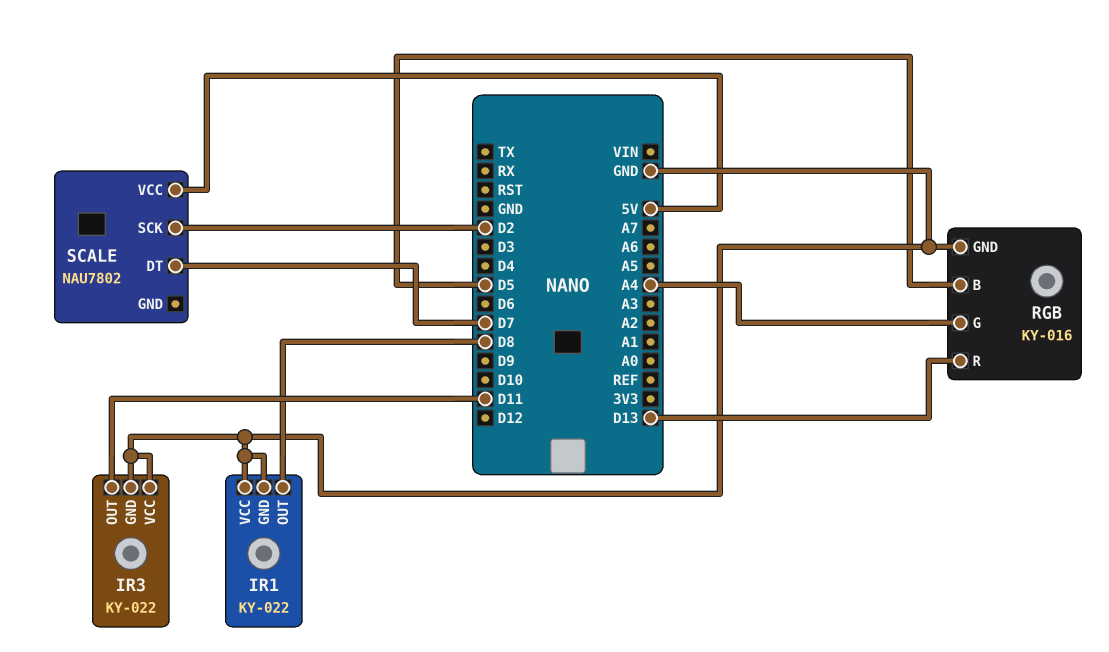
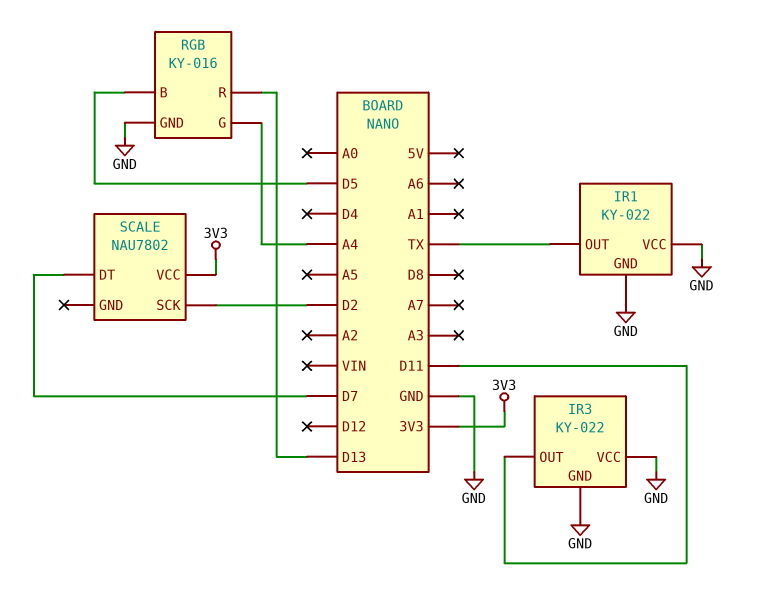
IR1 pin OUT: D8 -> TX
SCALE pin VCC: 5V -> 3V3

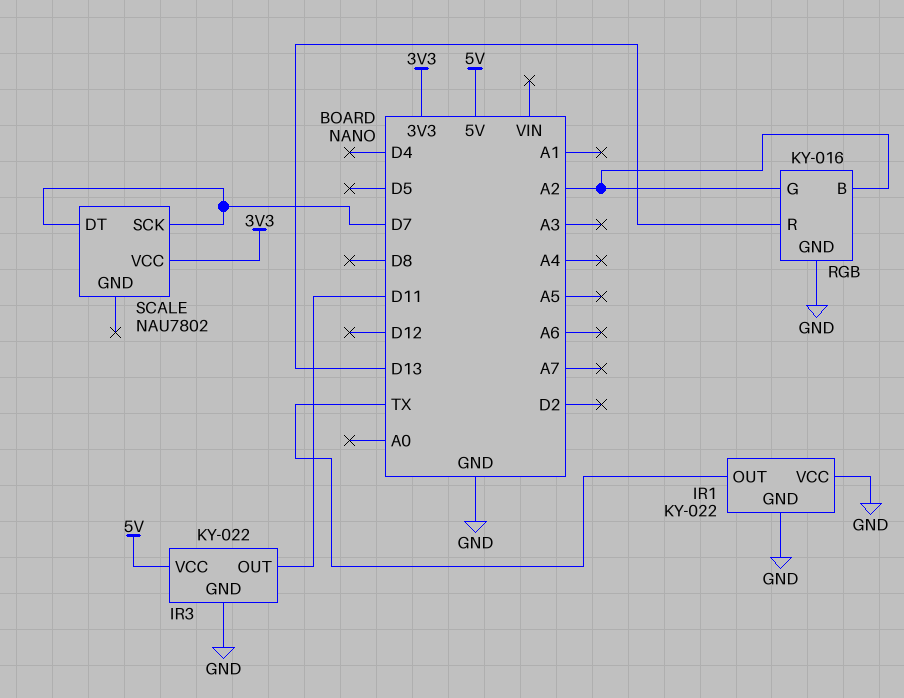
IR3 pin VCC: GND -> 5V
RGB pin B: D5 -> A2
RGB pin G: A4 -> A2
SCALE pin SCK: D2 -> D7

